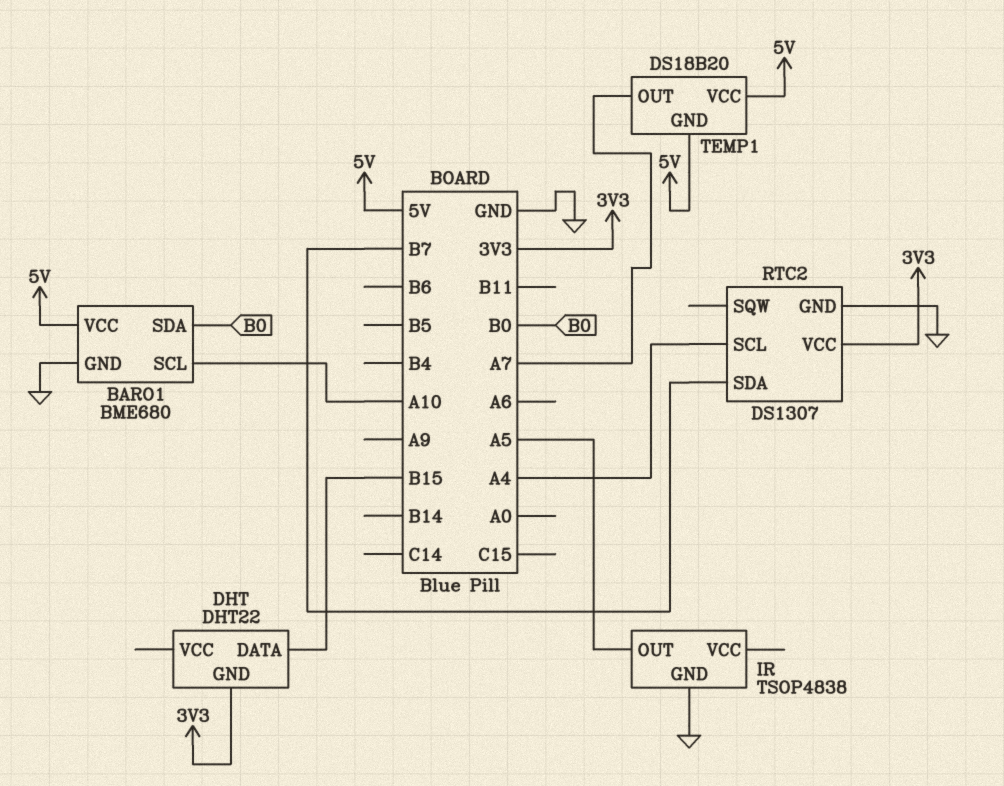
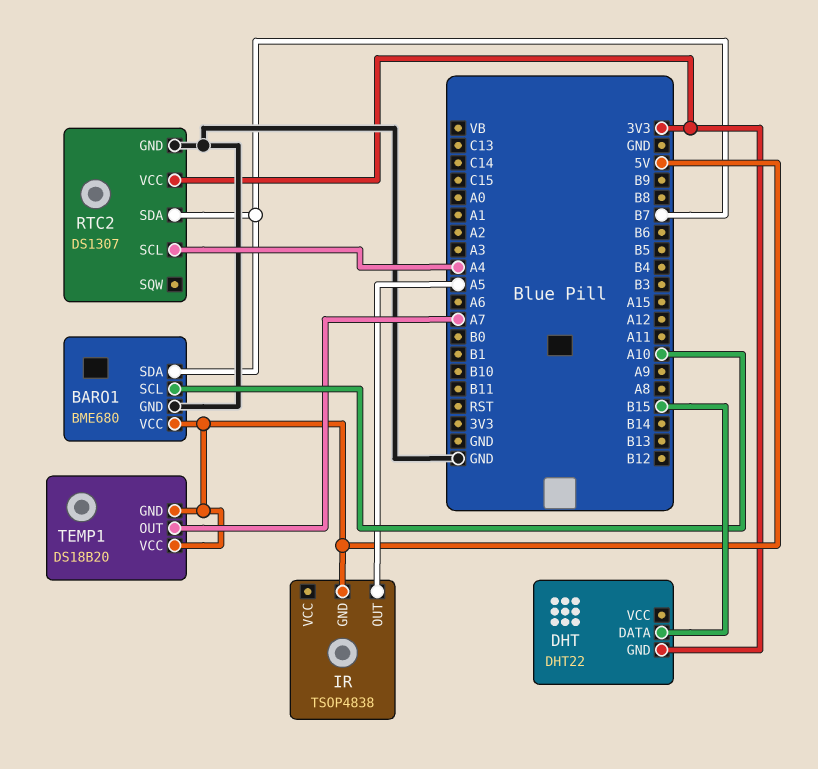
BARO1 pin SDA: B0 -> B7
IR pin GND: GND -> 5V

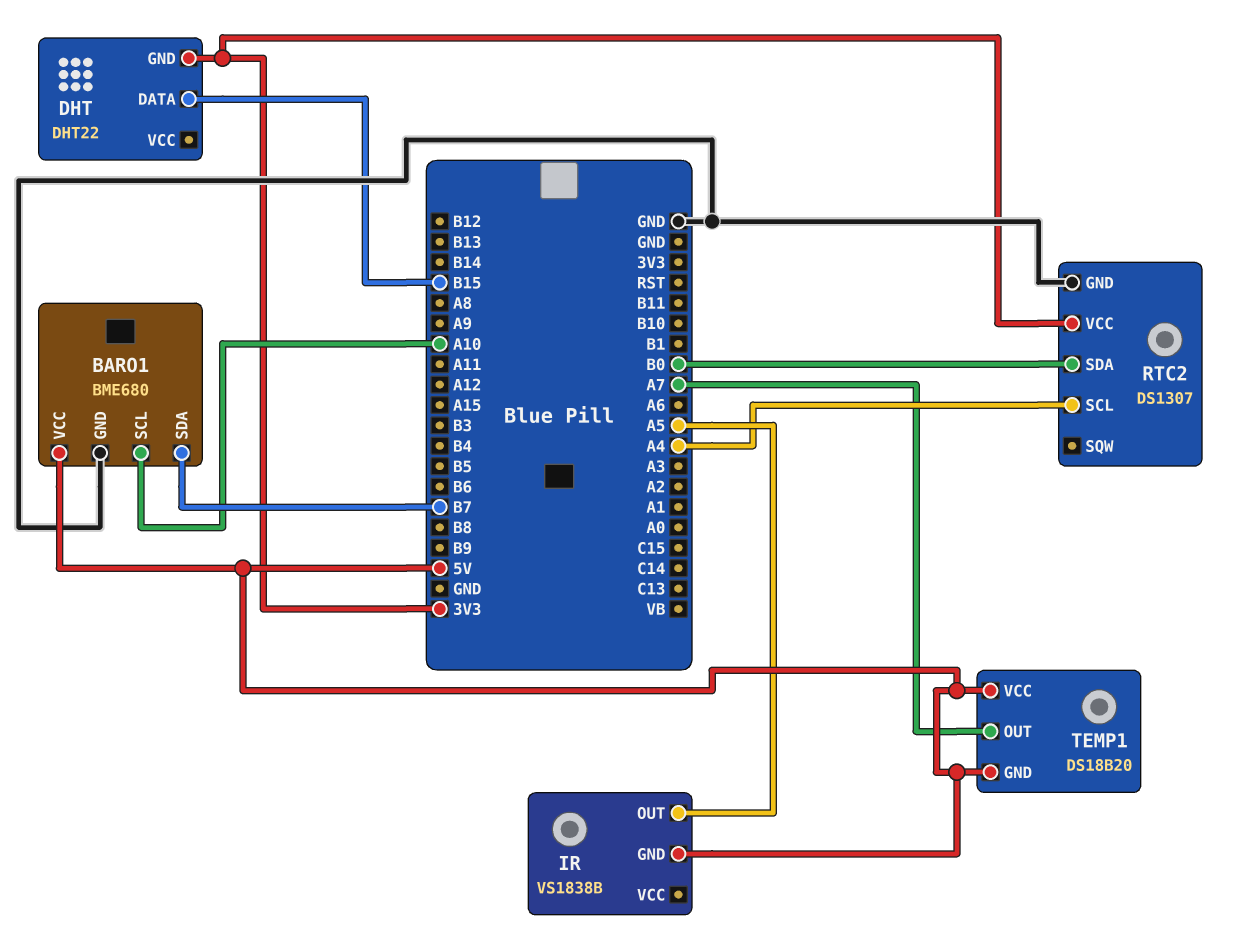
IR: TSOP4838 -> VS1838B
RTC2 pin SDA: B7 -> B0

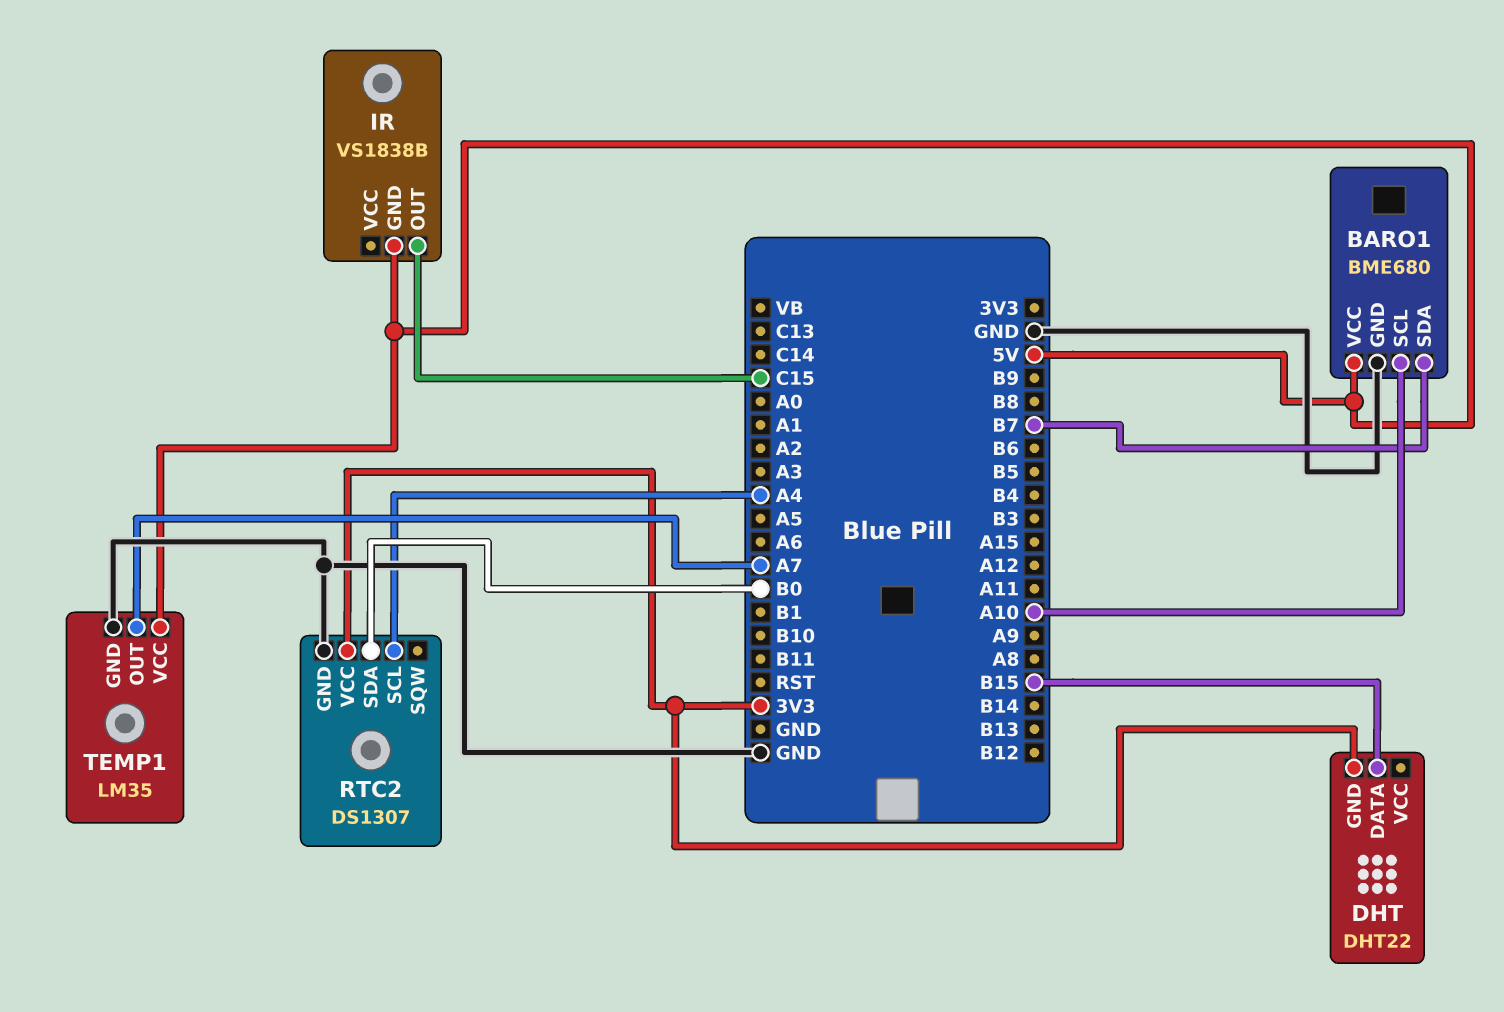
IR pin OUT: A5 -> C15
TEMP1: DS18B20 -> LM35
TEMP1 pin GND: 5V -> GND

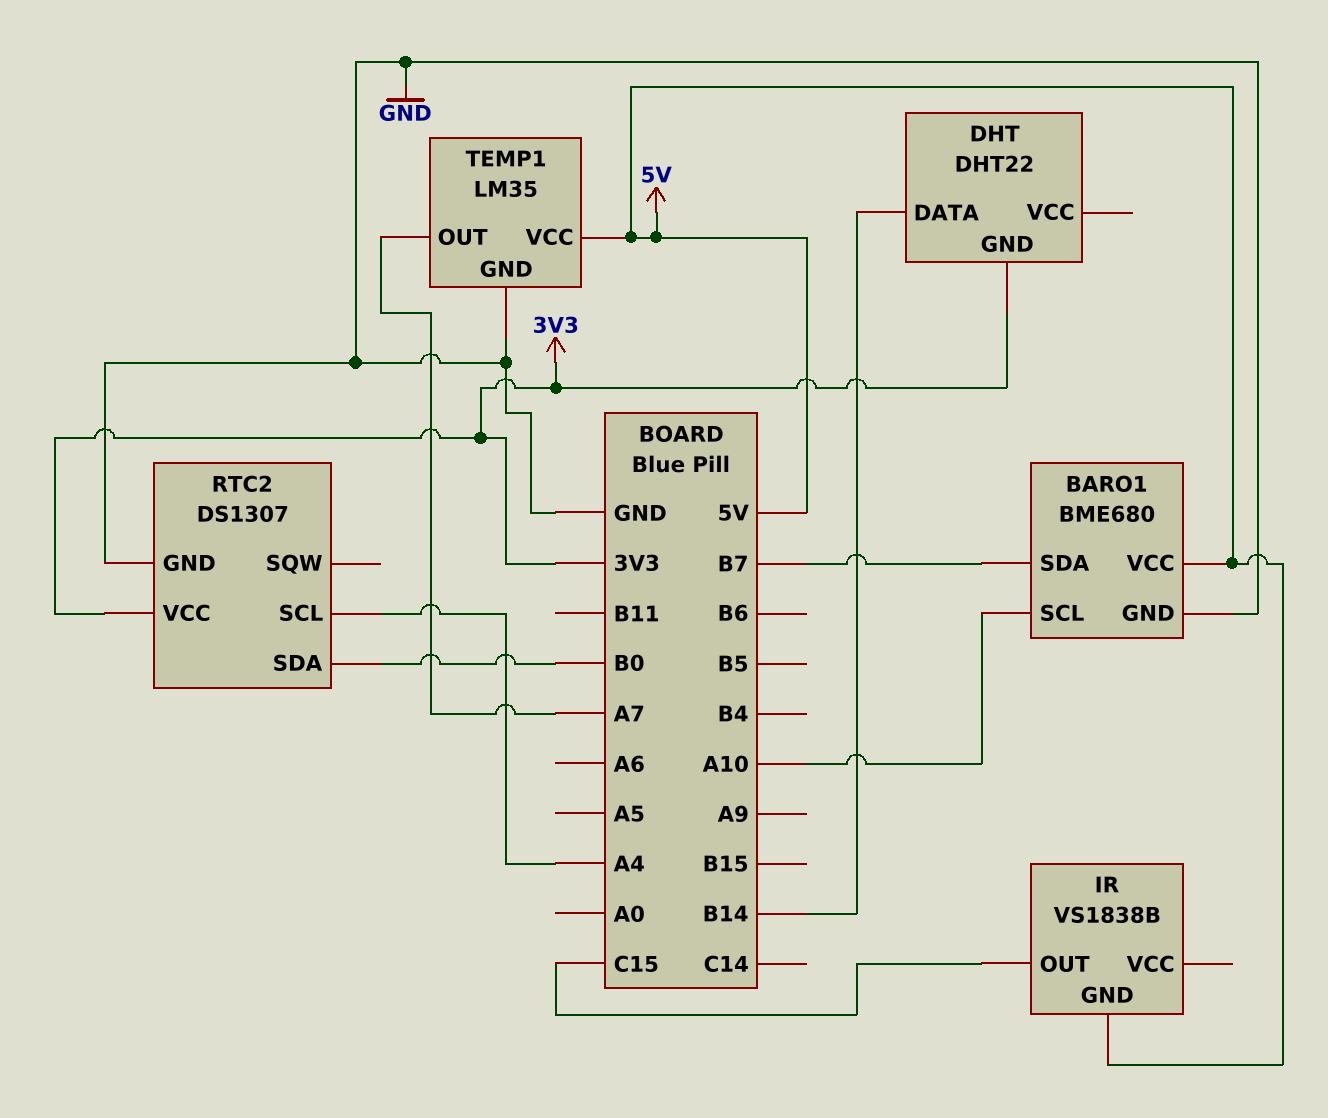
DHT pin DATA: B15 -> B14

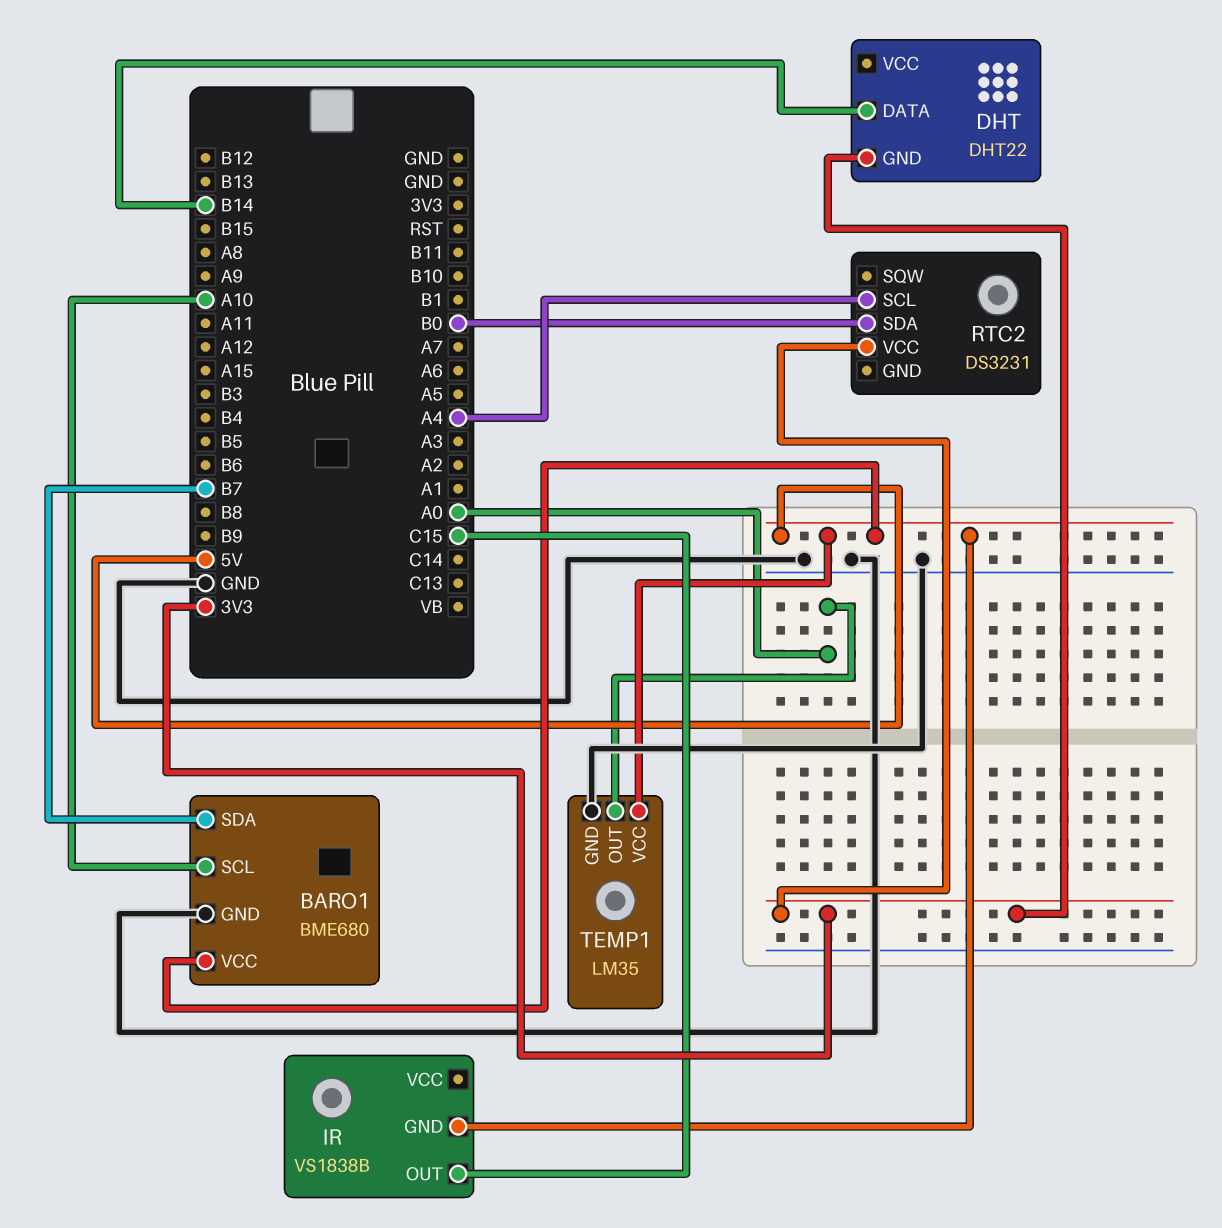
RTC2: DS1307 -> DS3231
RTC2 pin GND: GND -> none
TEMP1 pin OUT: A7 -> A0

